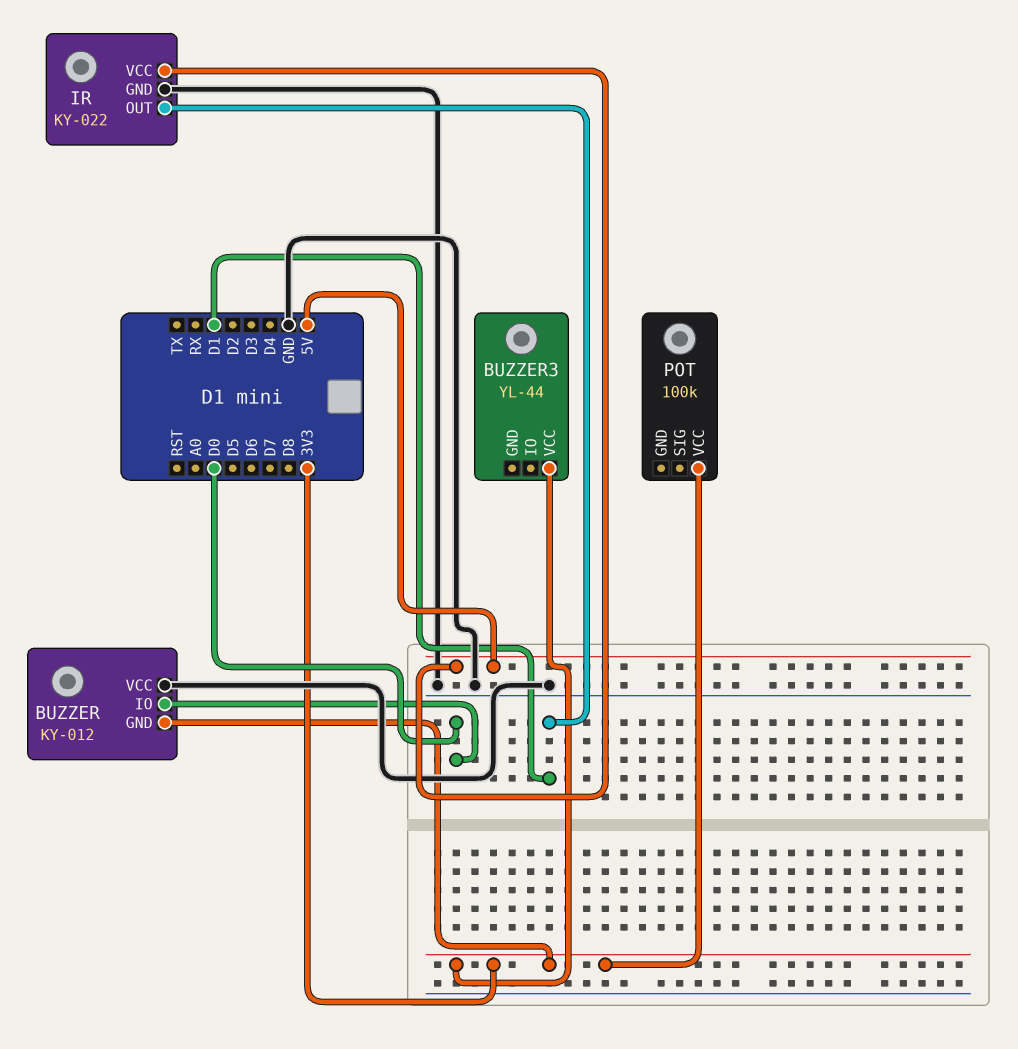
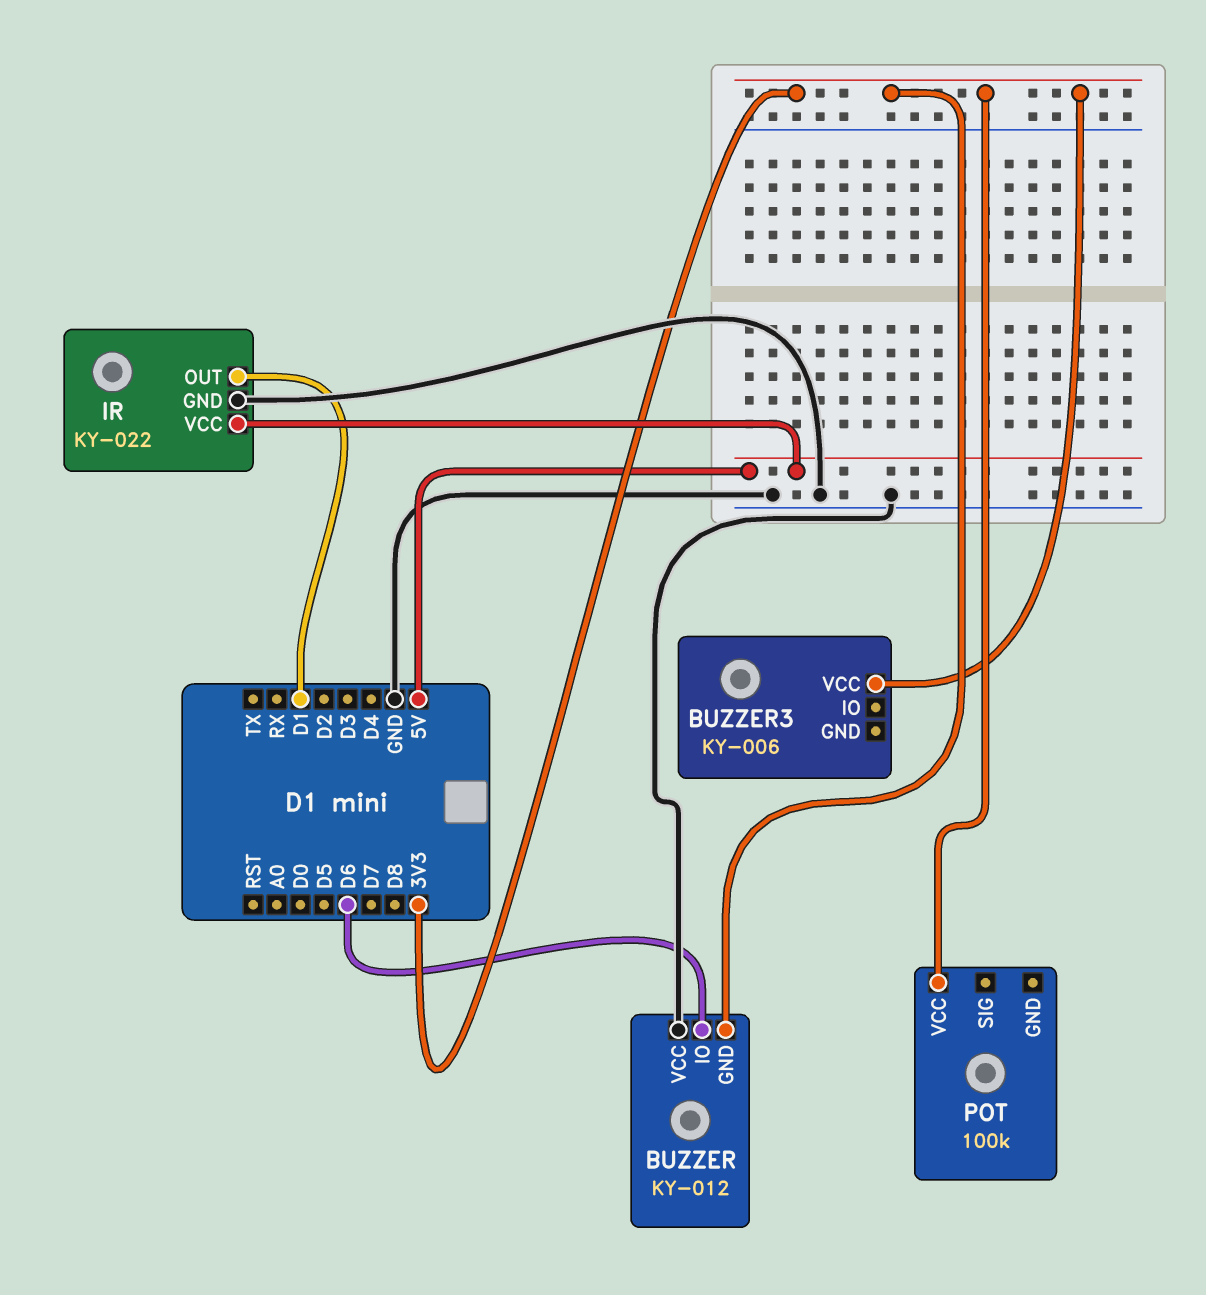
BUZZER pin IO: D0 -> D6
BUZZER3: YL-44 -> KY-006

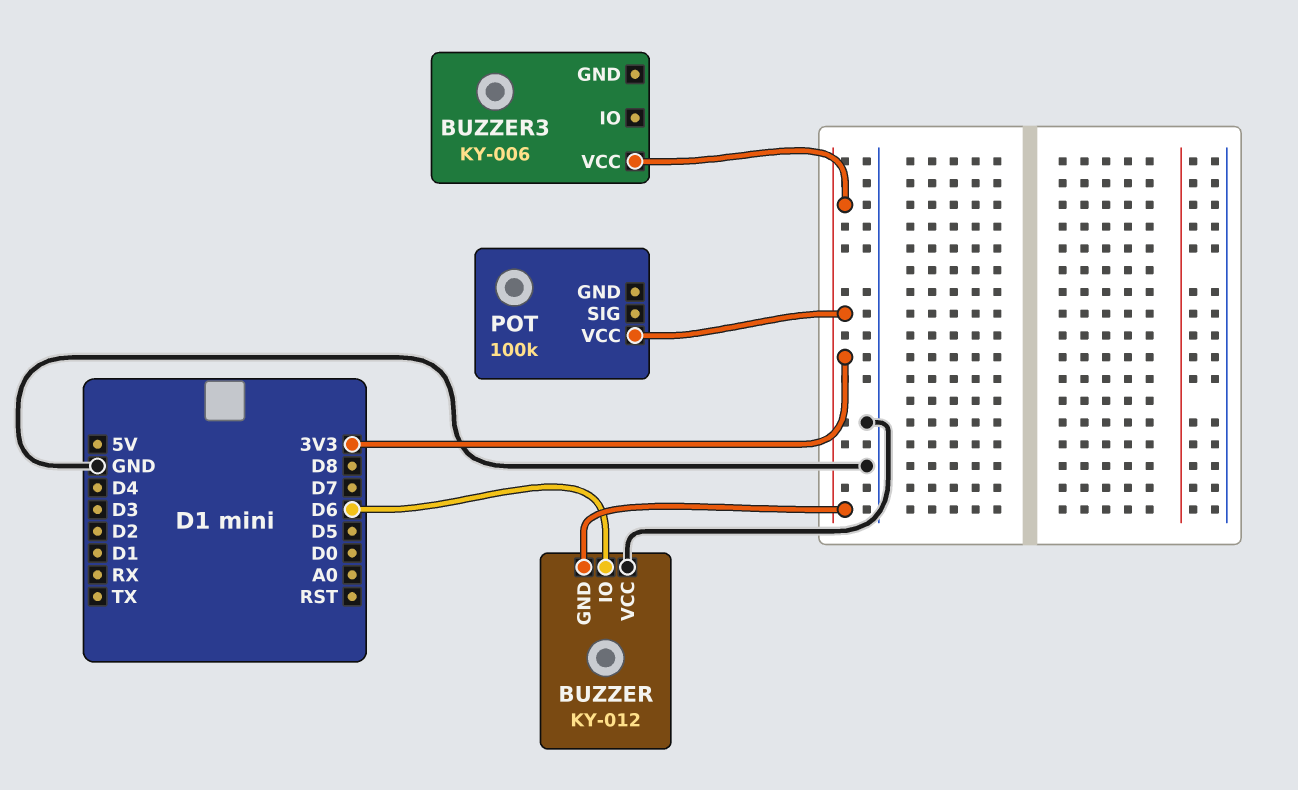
IR: KY-022 -> none
IR pin GND: GND -> none
IR pin OUT: D1 -> none
IR pin VCC: 5V -> none

